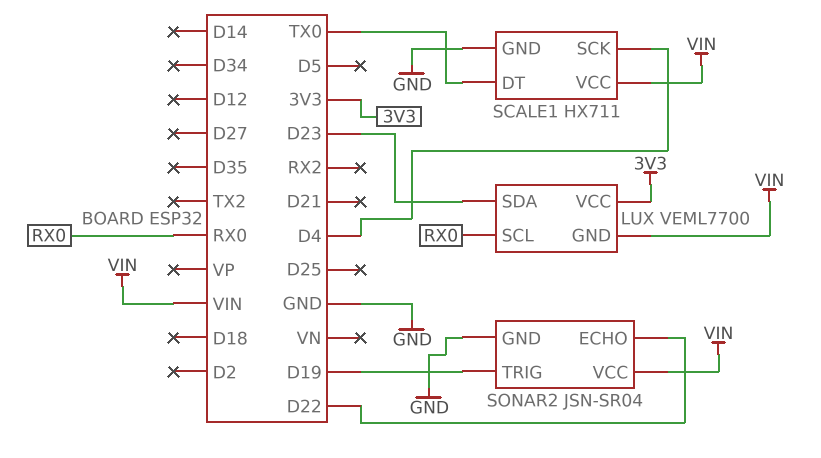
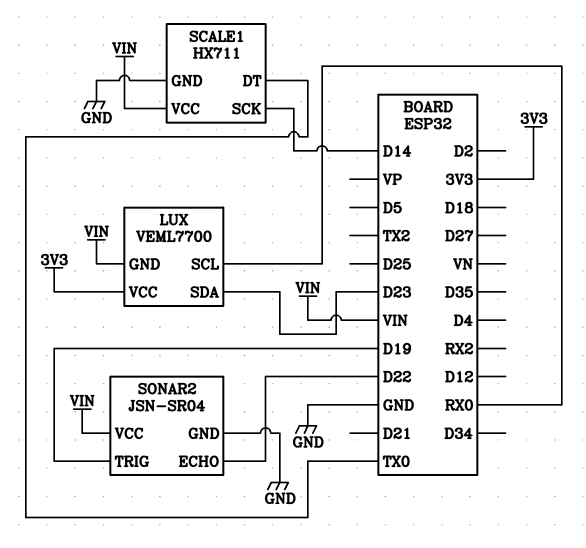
SCALE1 pin SCK: D4 -> D14

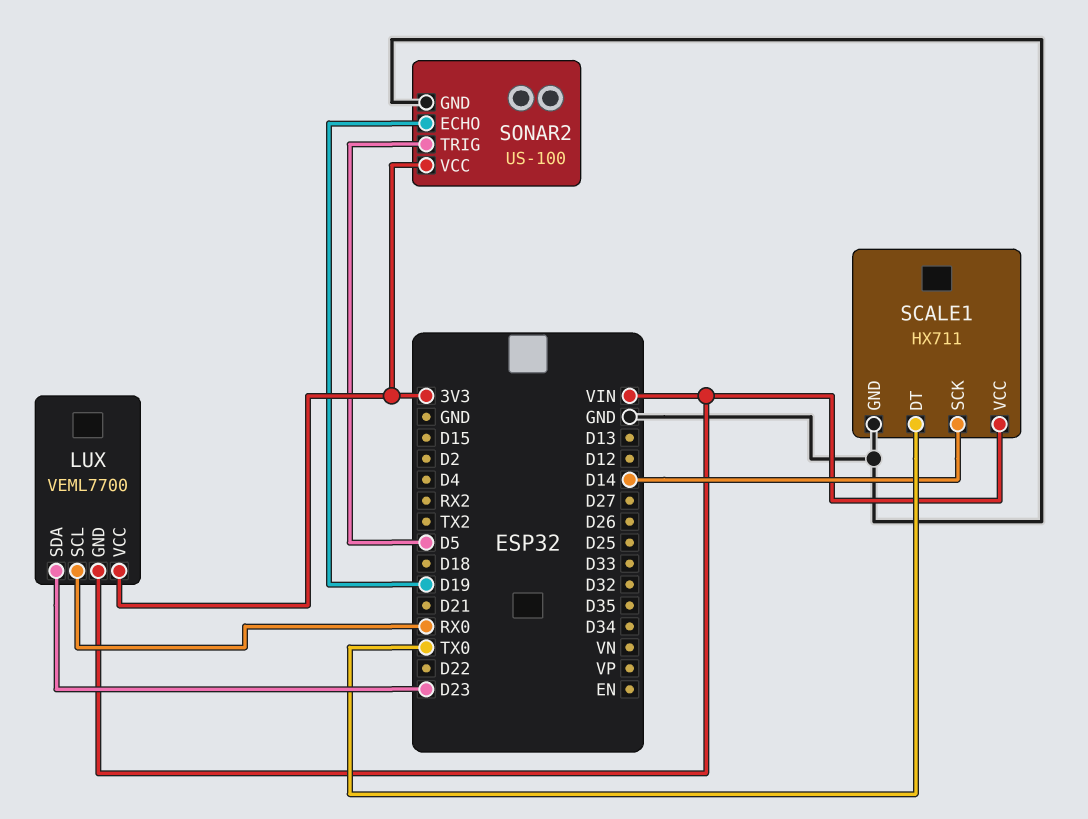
SONAR2: JSN-SR04 -> US-100
SONAR2 pin ECHO: D22 -> D19
SONAR2 pin TRIG: D19 -> D5
SONAR2 pin VCC: VIN -> 3V3

